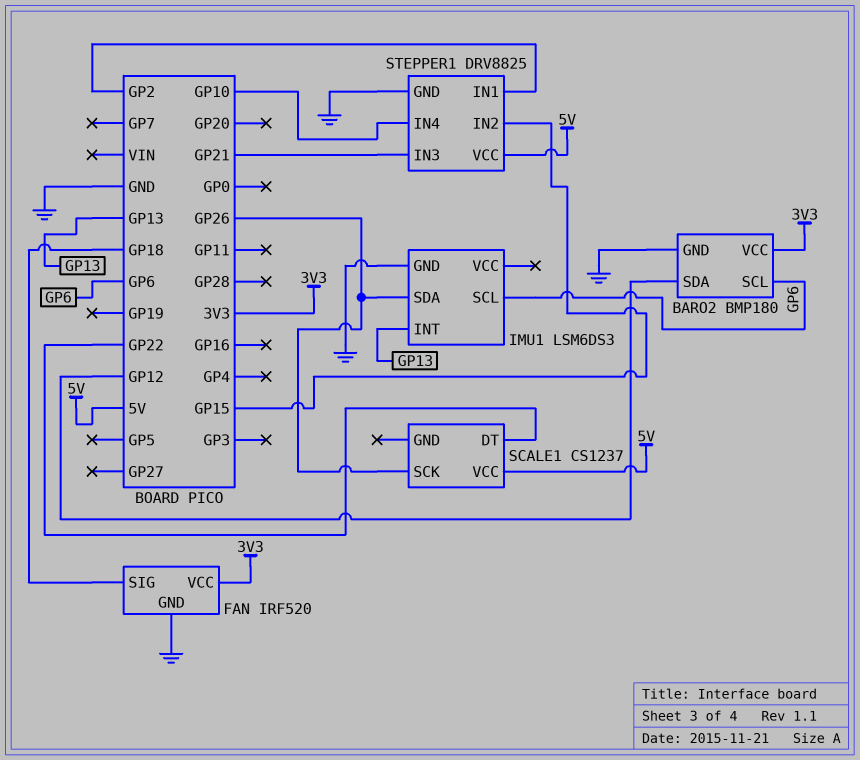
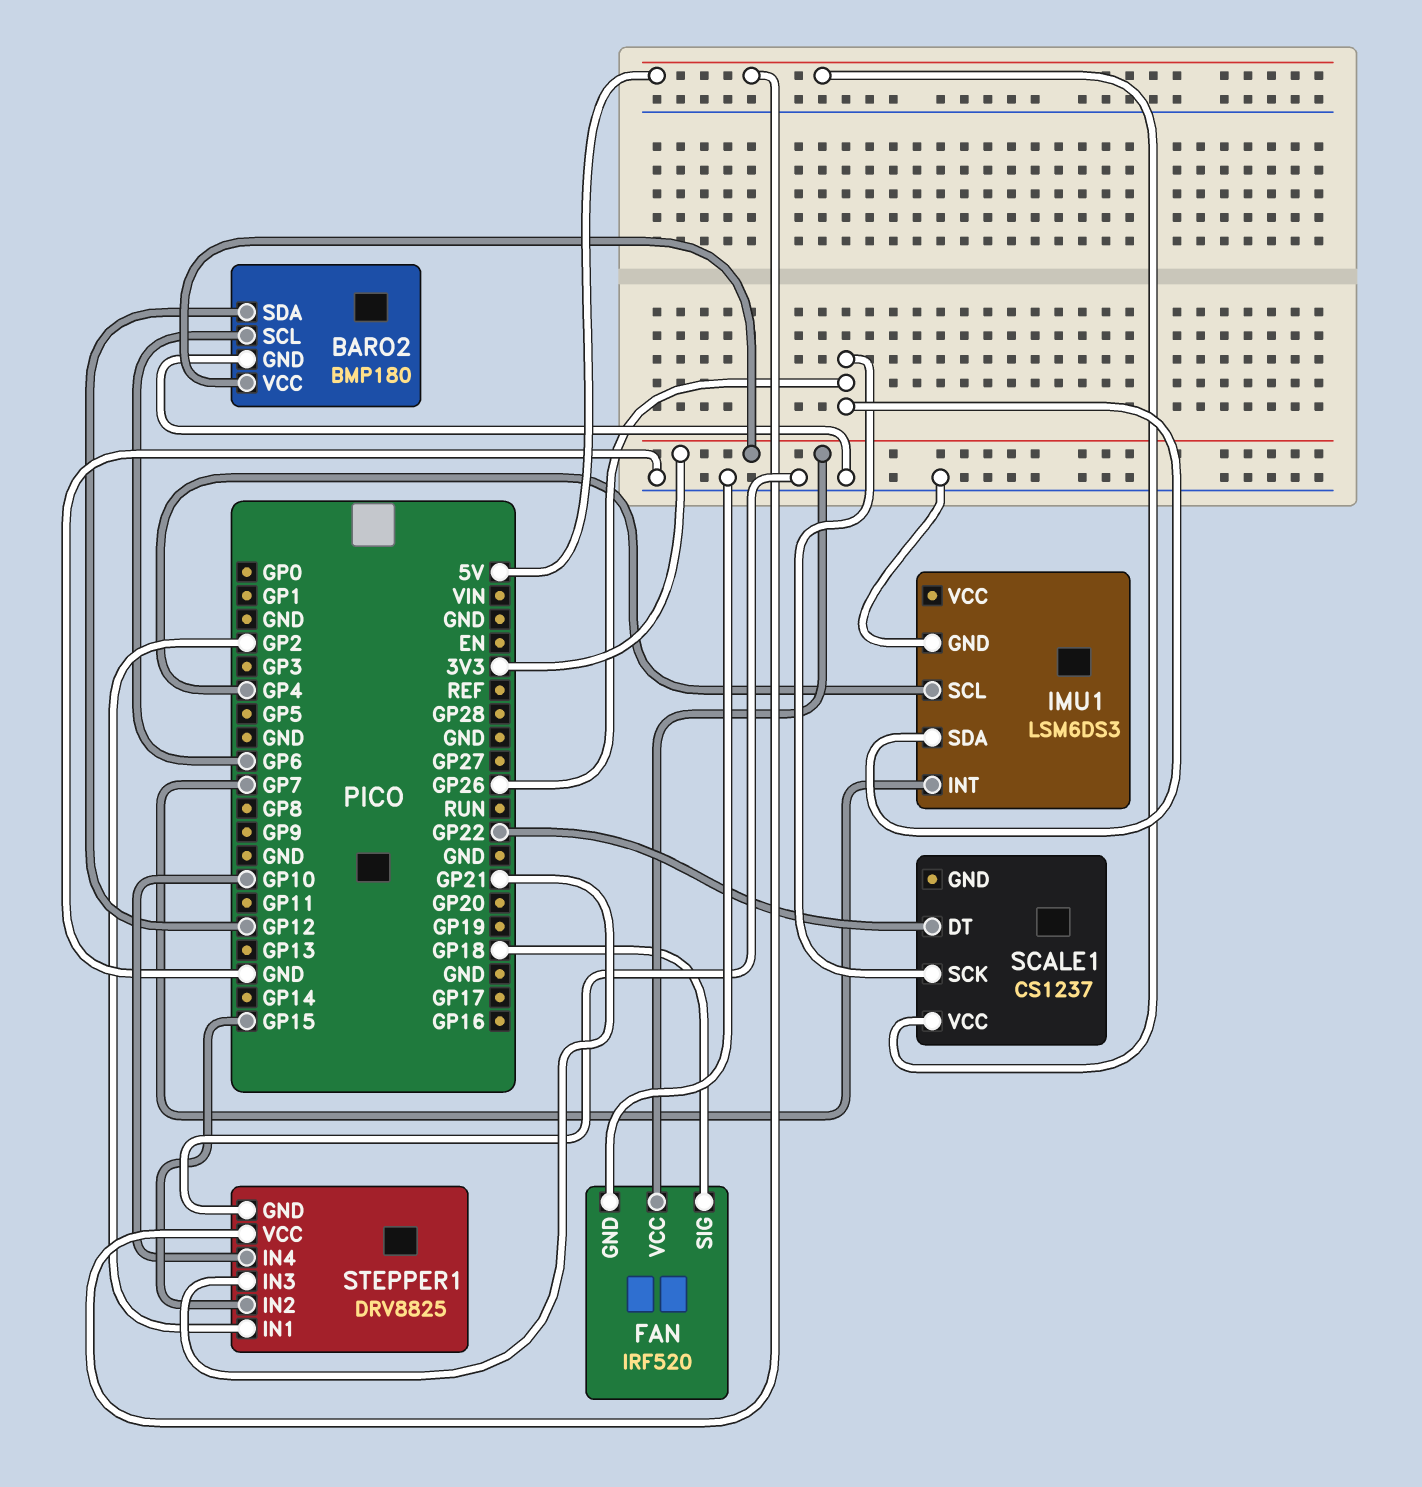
IMU1 pin INT: GP13 -> GP7
IMU1 pin SCL: GP6 -> GP4

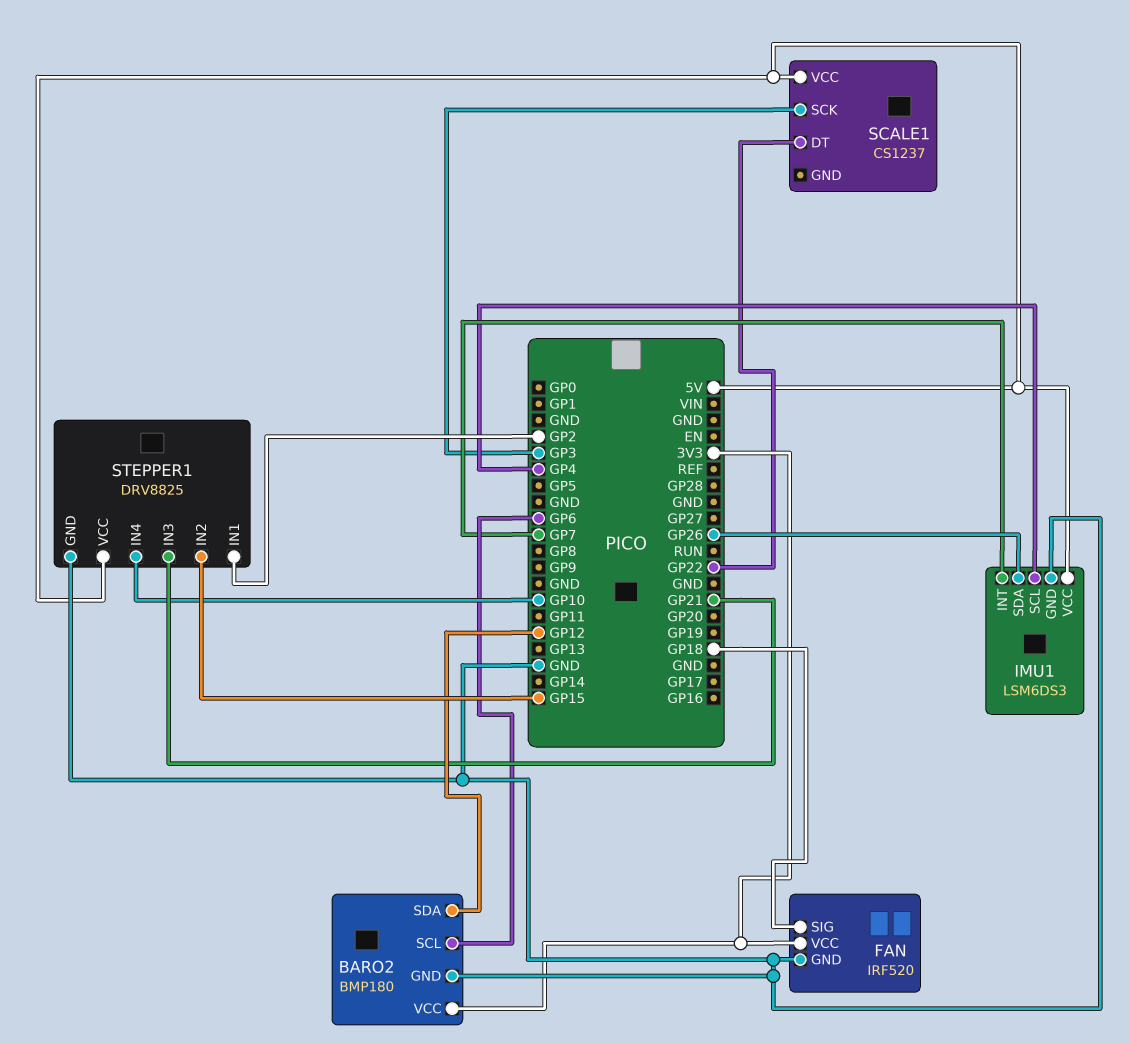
IMU1 pin VCC: none -> 5V
SCALE1 pin SCK: GP26 -> GP3

